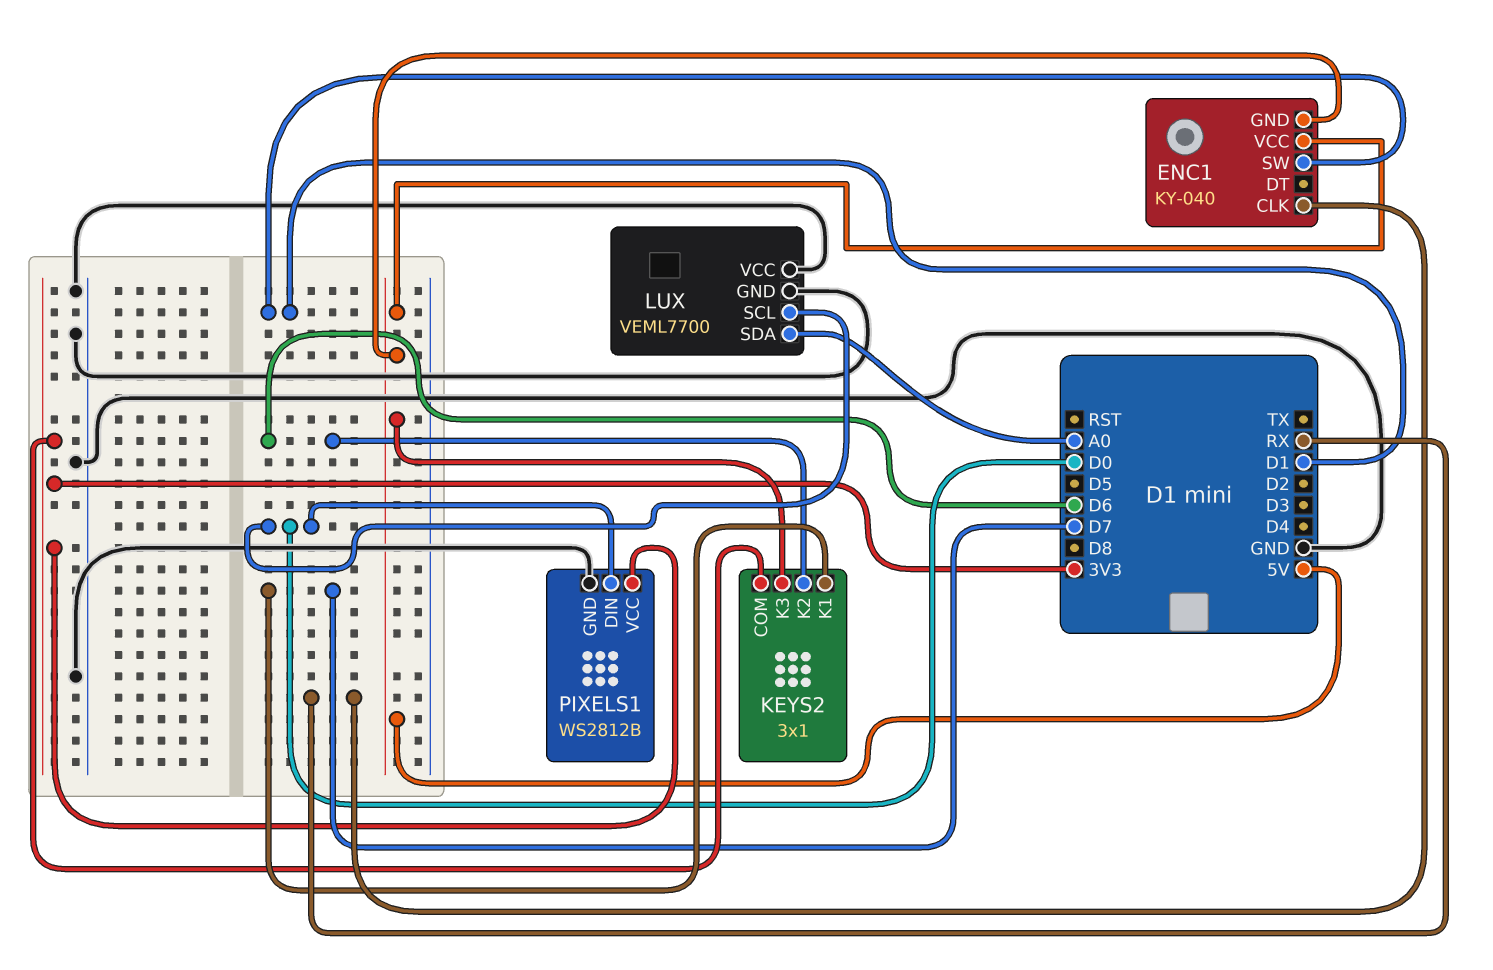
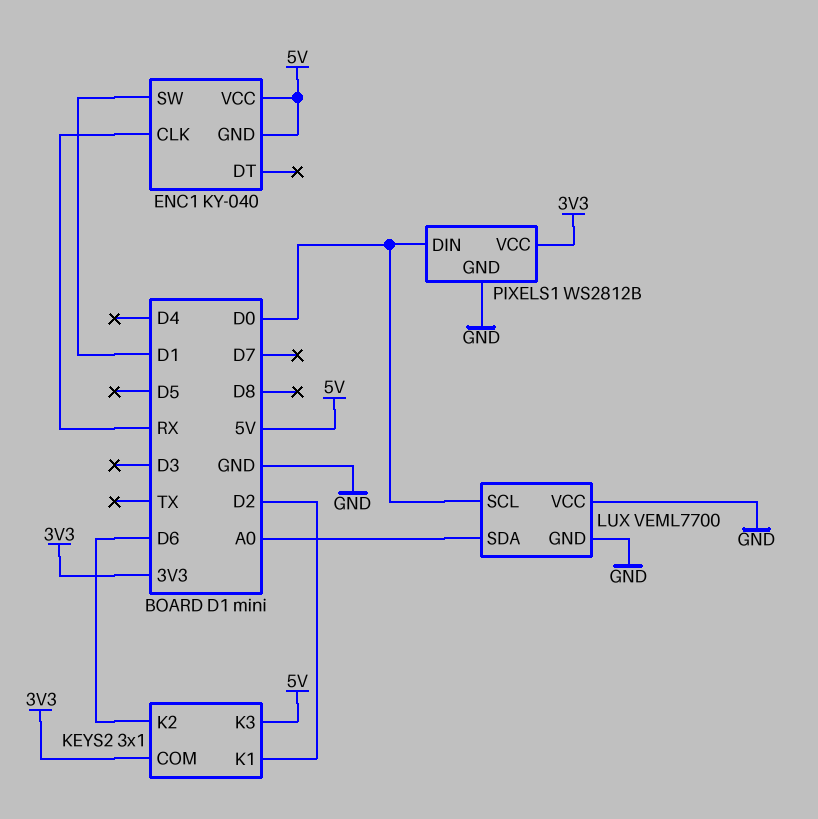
KEYS2 pin K1: D7 -> D2

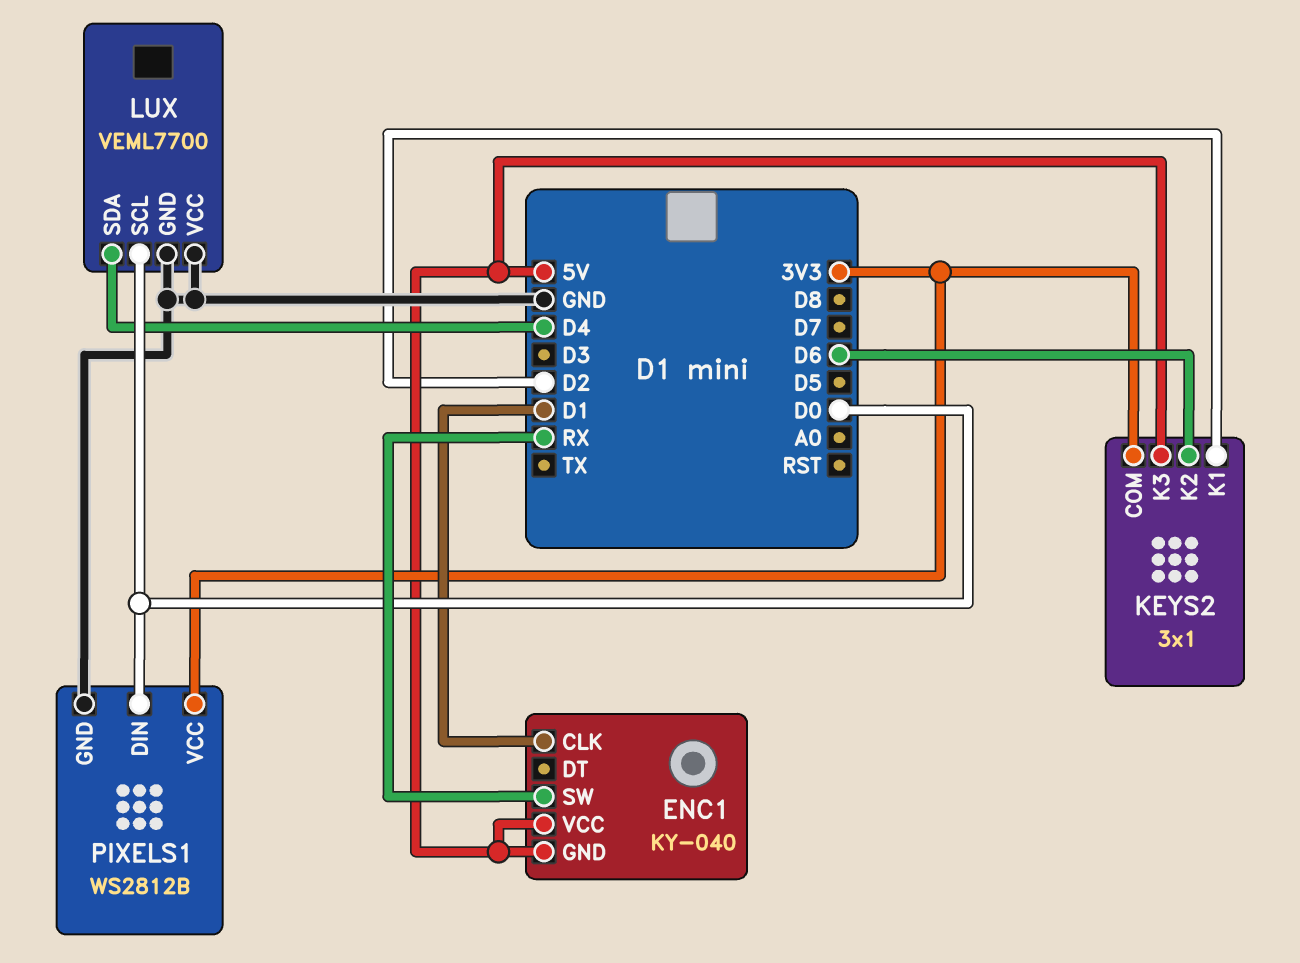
ENC1 pin CLK: RX -> D1
ENC1 pin SW: D1 -> RX
LUX pin SDA: A0 -> D4

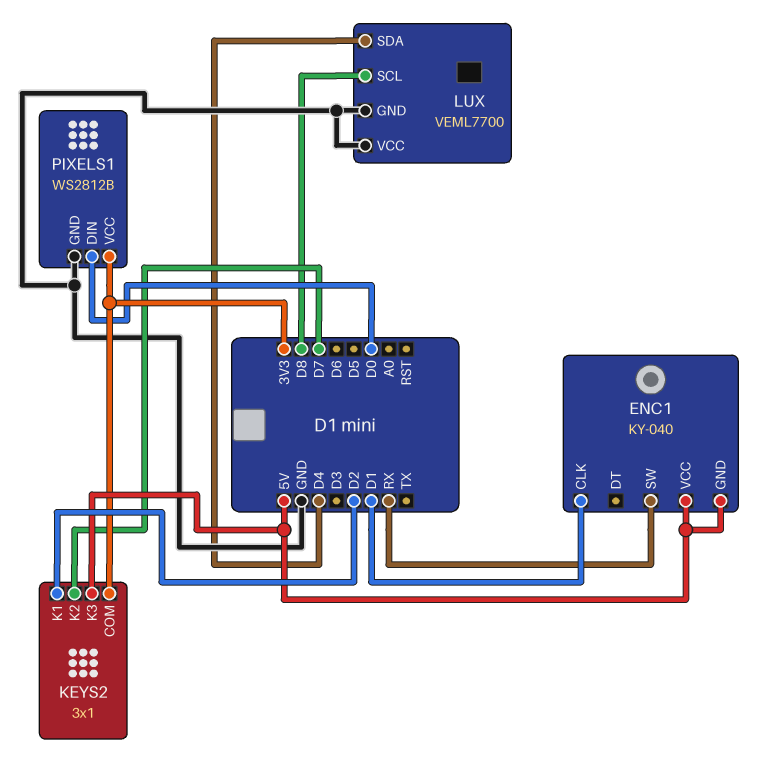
KEYS2 pin K2: D6 -> D7
LUX pin SCL: D0 -> D8

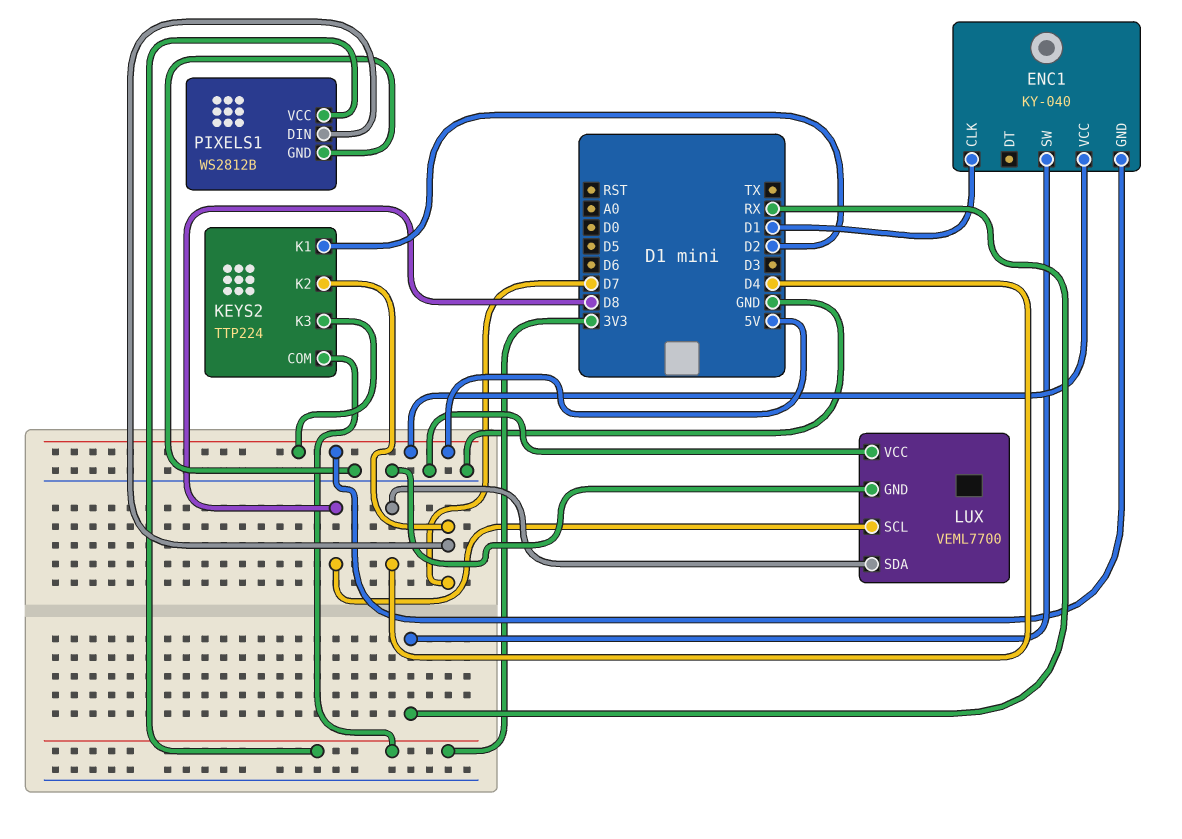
KEYS2: 3x1 -> TTP224
PIXELS1 pin DIN: D0 -> D7

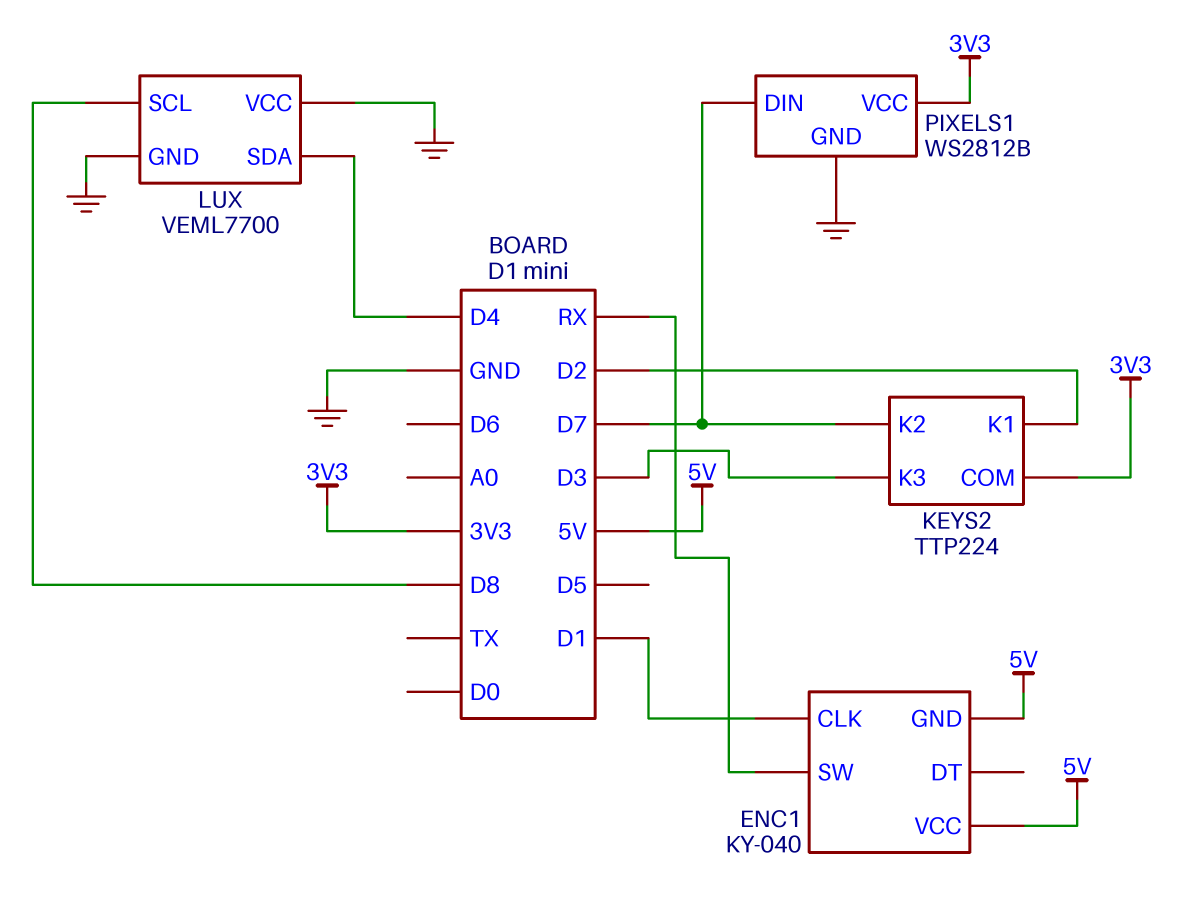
KEYS2 pin K3: 5V -> D3

